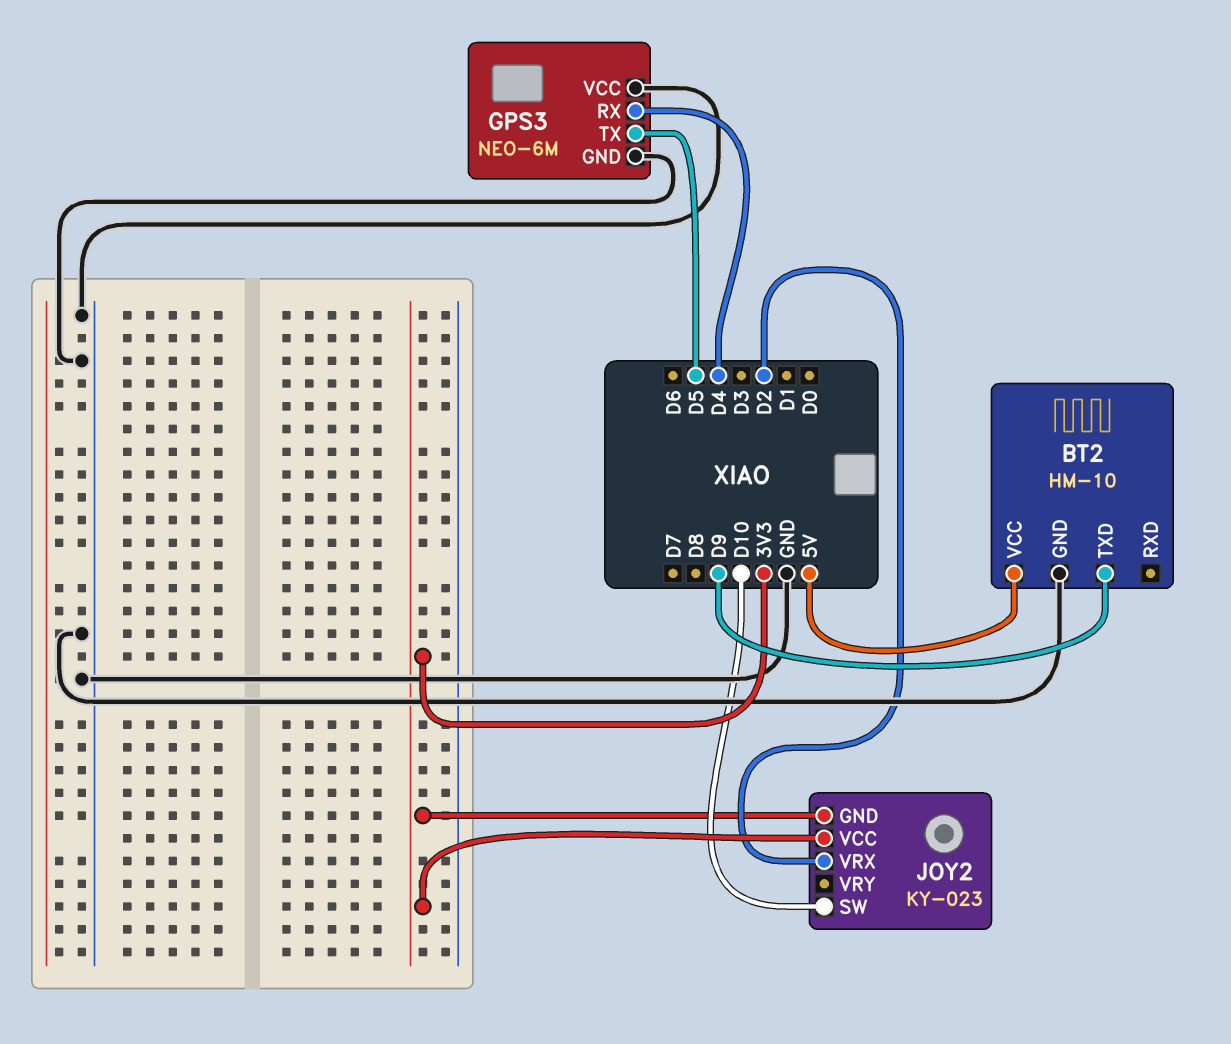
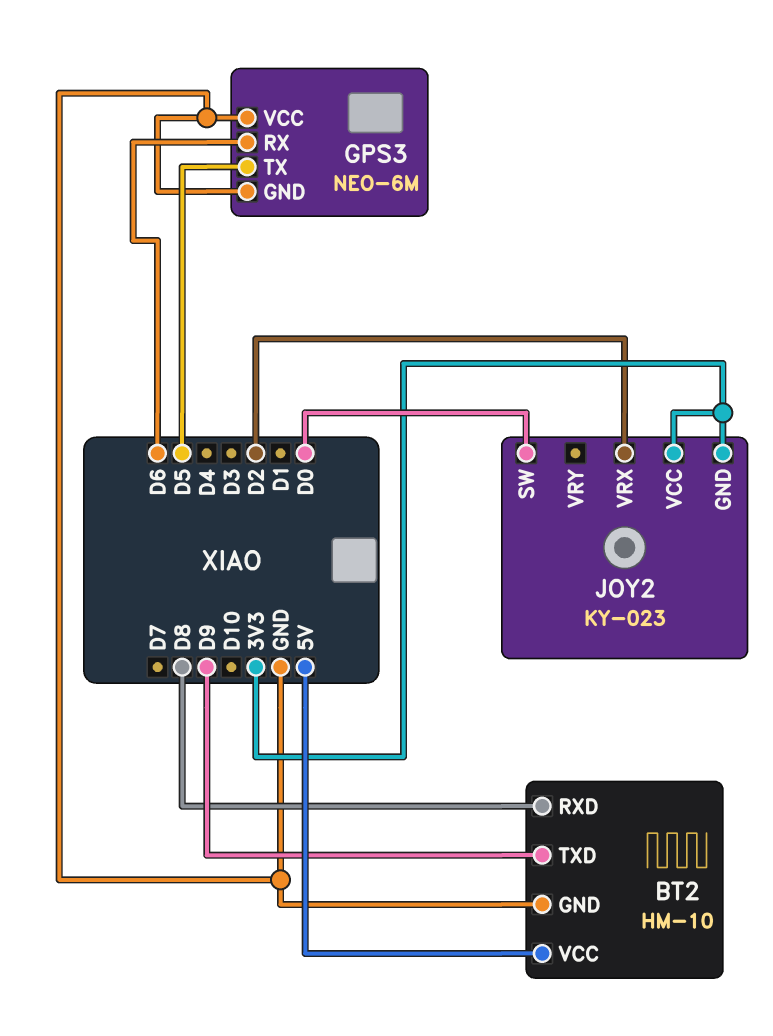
BT2 pin RXD: none -> D8
GPS3 pin RX: D4 -> D6
JOY2 pin SW: D10 -> D0

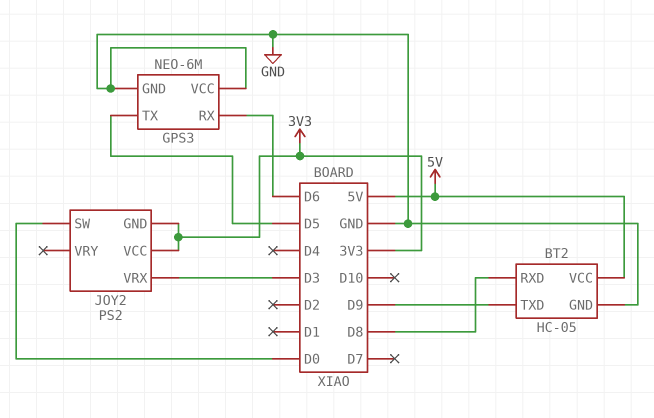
BT2: HM-10 -> HC-05
JOY2: KY-023 -> PS2
JOY2 pin VRX: D2 -> D3

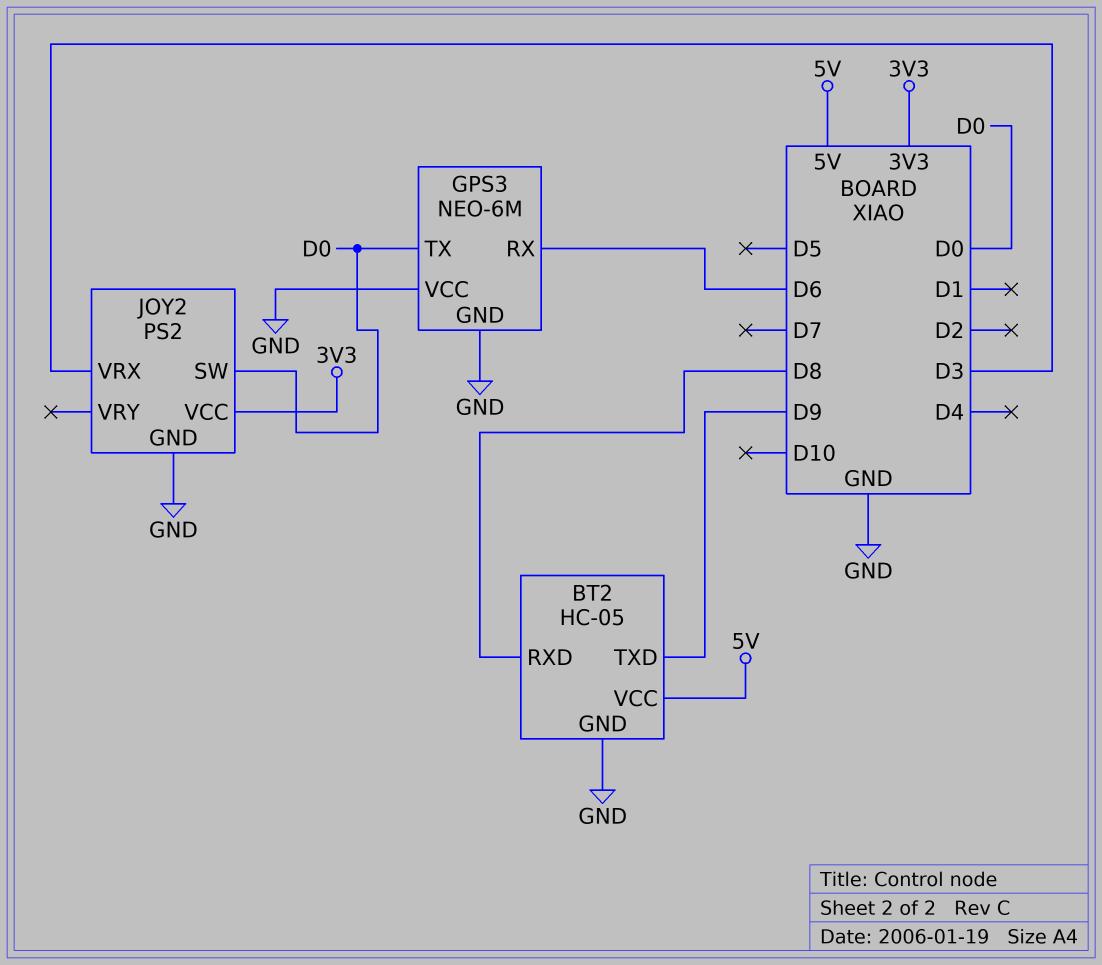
GPS3 pin TX: D5 -> D0
JOY2 pin GND: 3V3 -> GND

